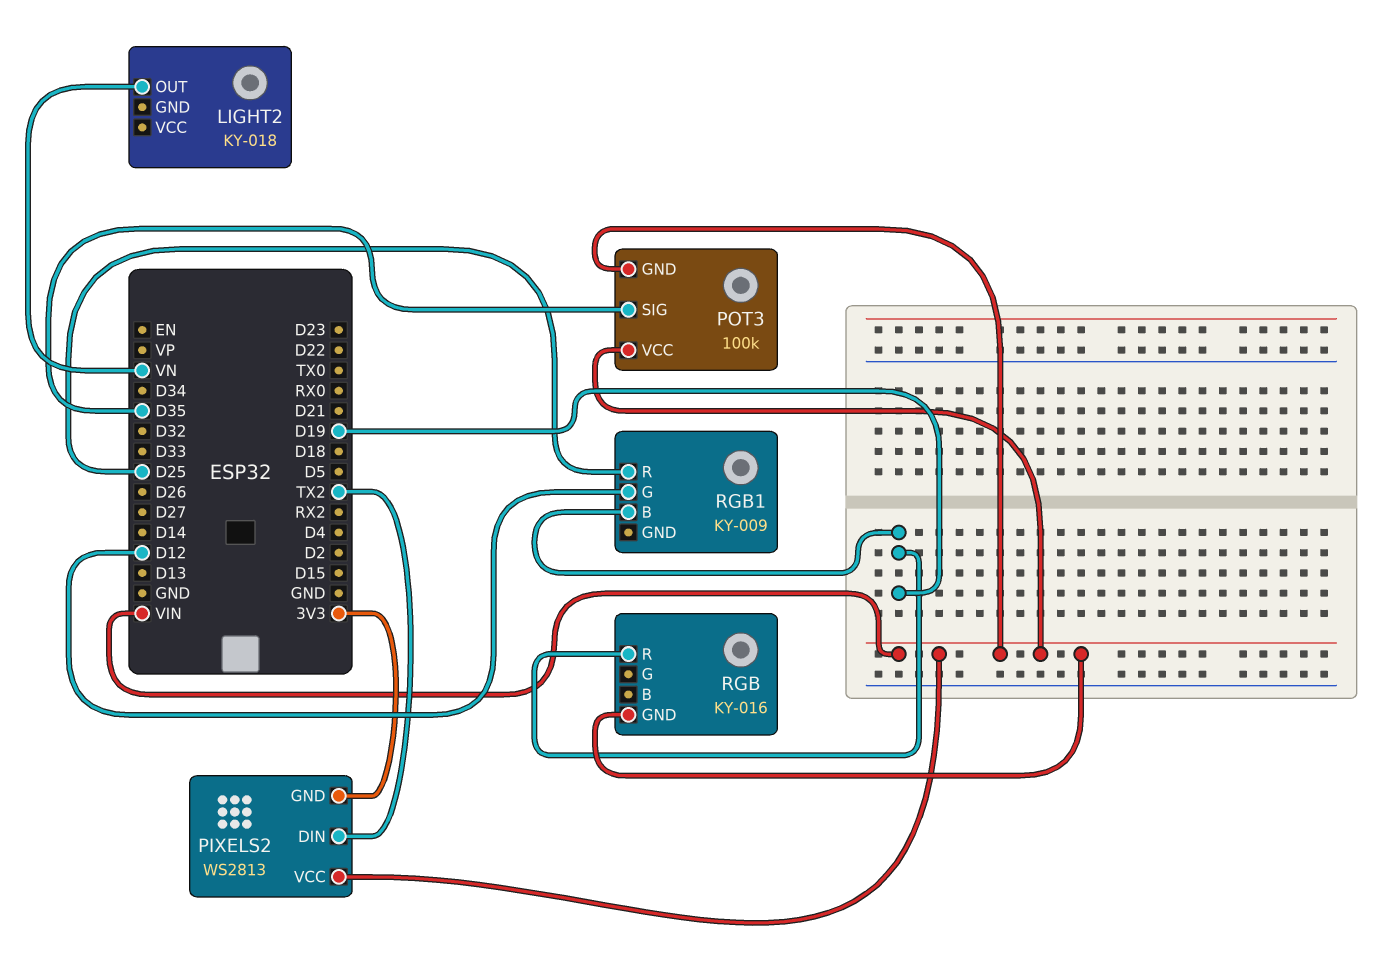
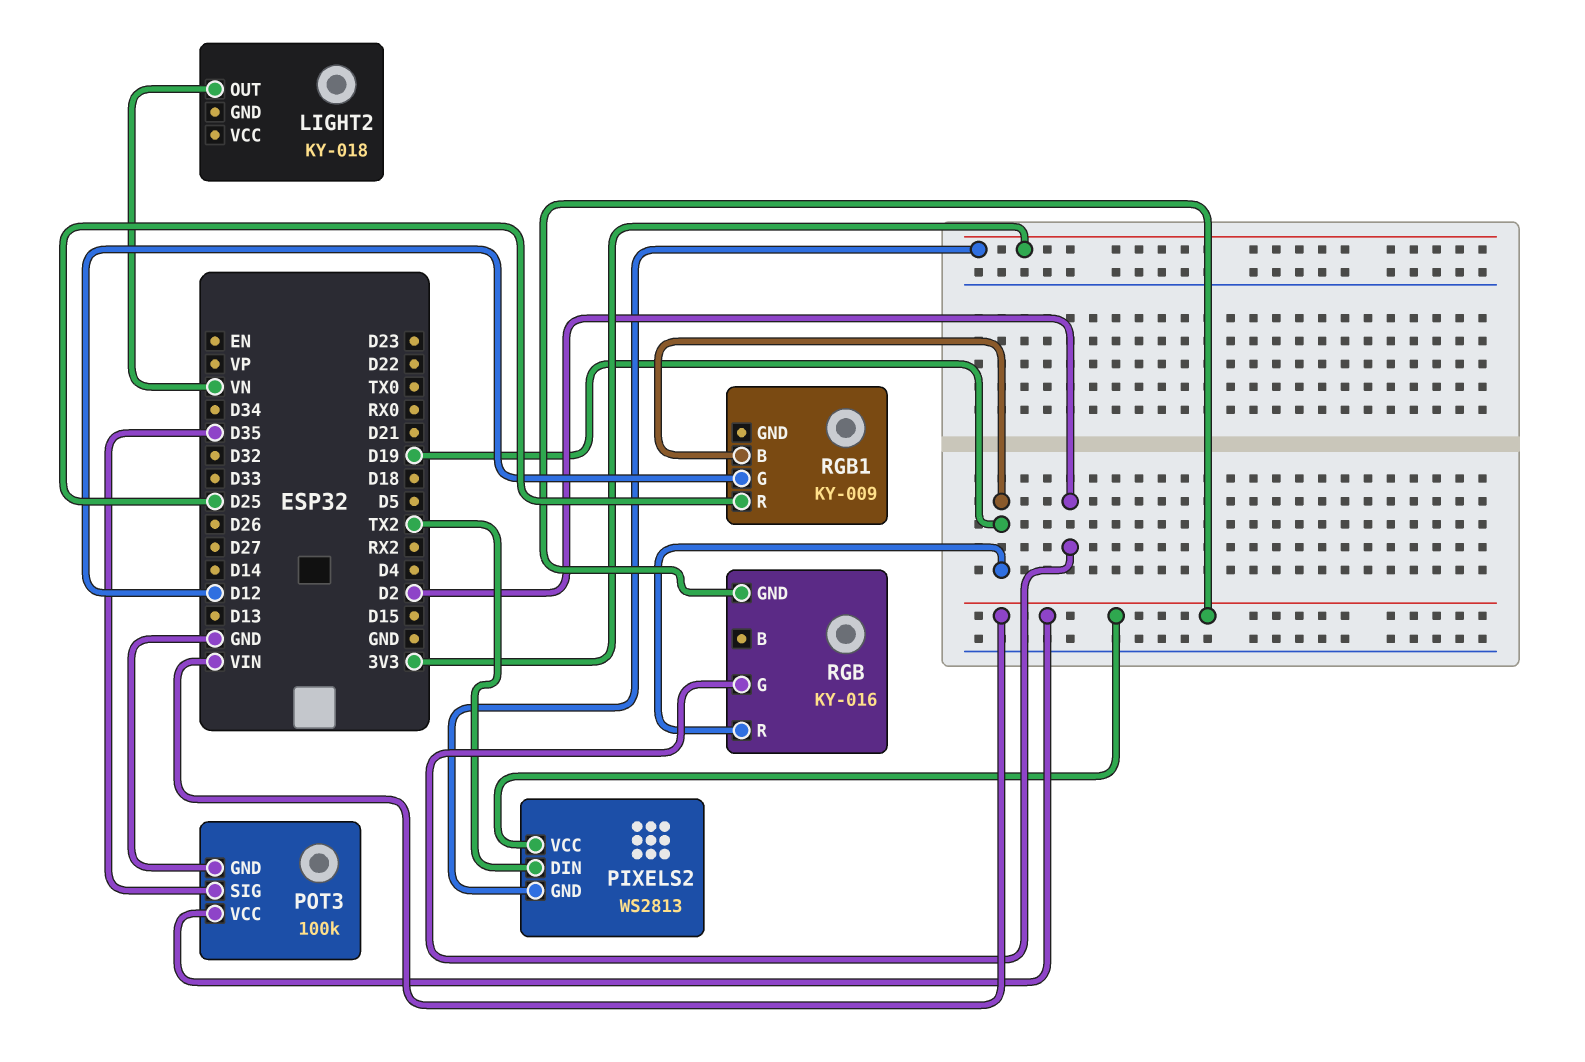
POT3 pin GND: VIN -> GND
RGB pin G: none -> D2

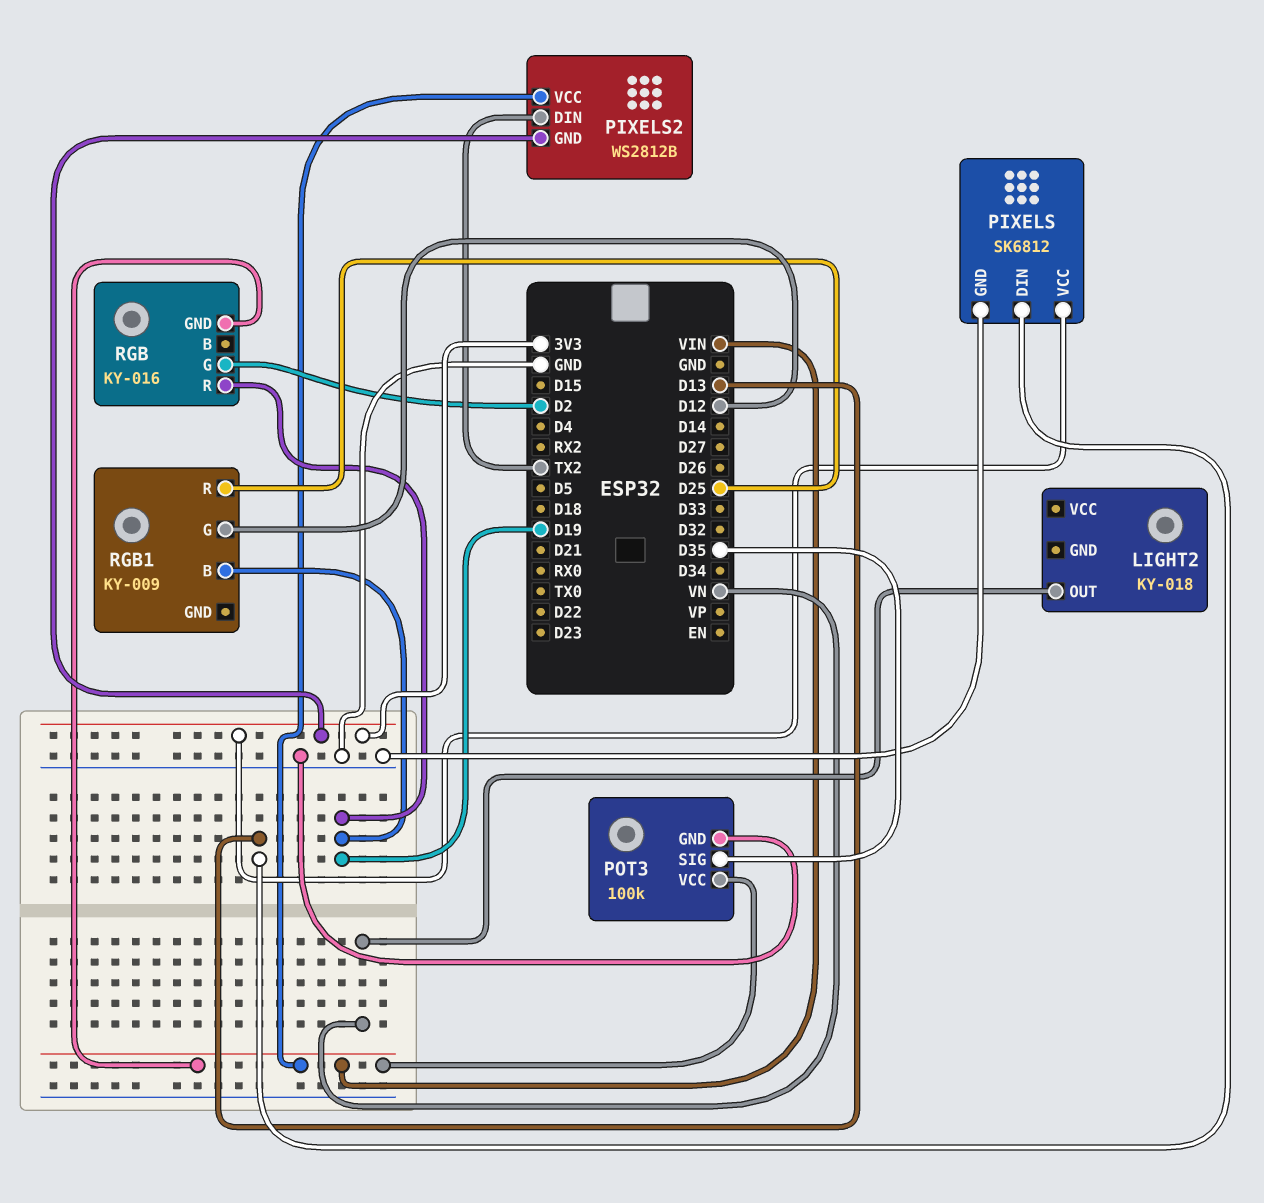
PIXELS: none -> SK6812
PIXELS pin DIN: none -> D13
PIXELS pin GND: none -> GND
PIXELS pin VCC: none -> 3V3
PIXELS2: WS2813 -> WS2812B

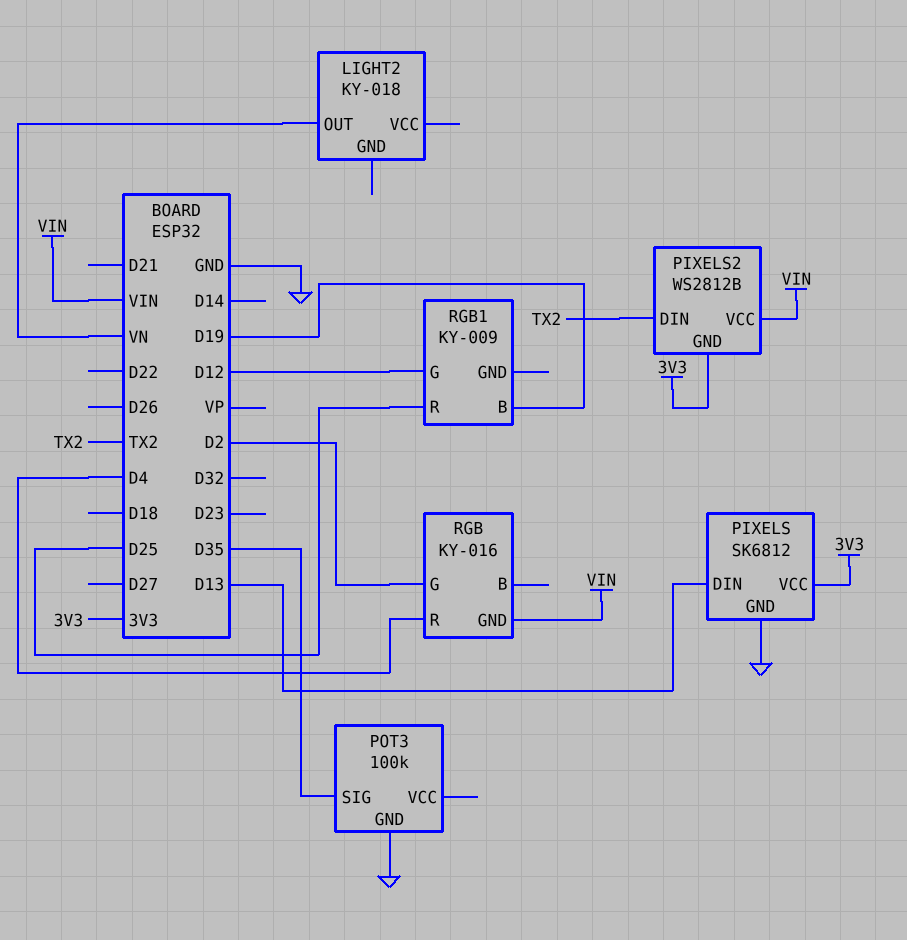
POT3 pin VCC: VIN -> none
RGB pin R: D19 -> D4

